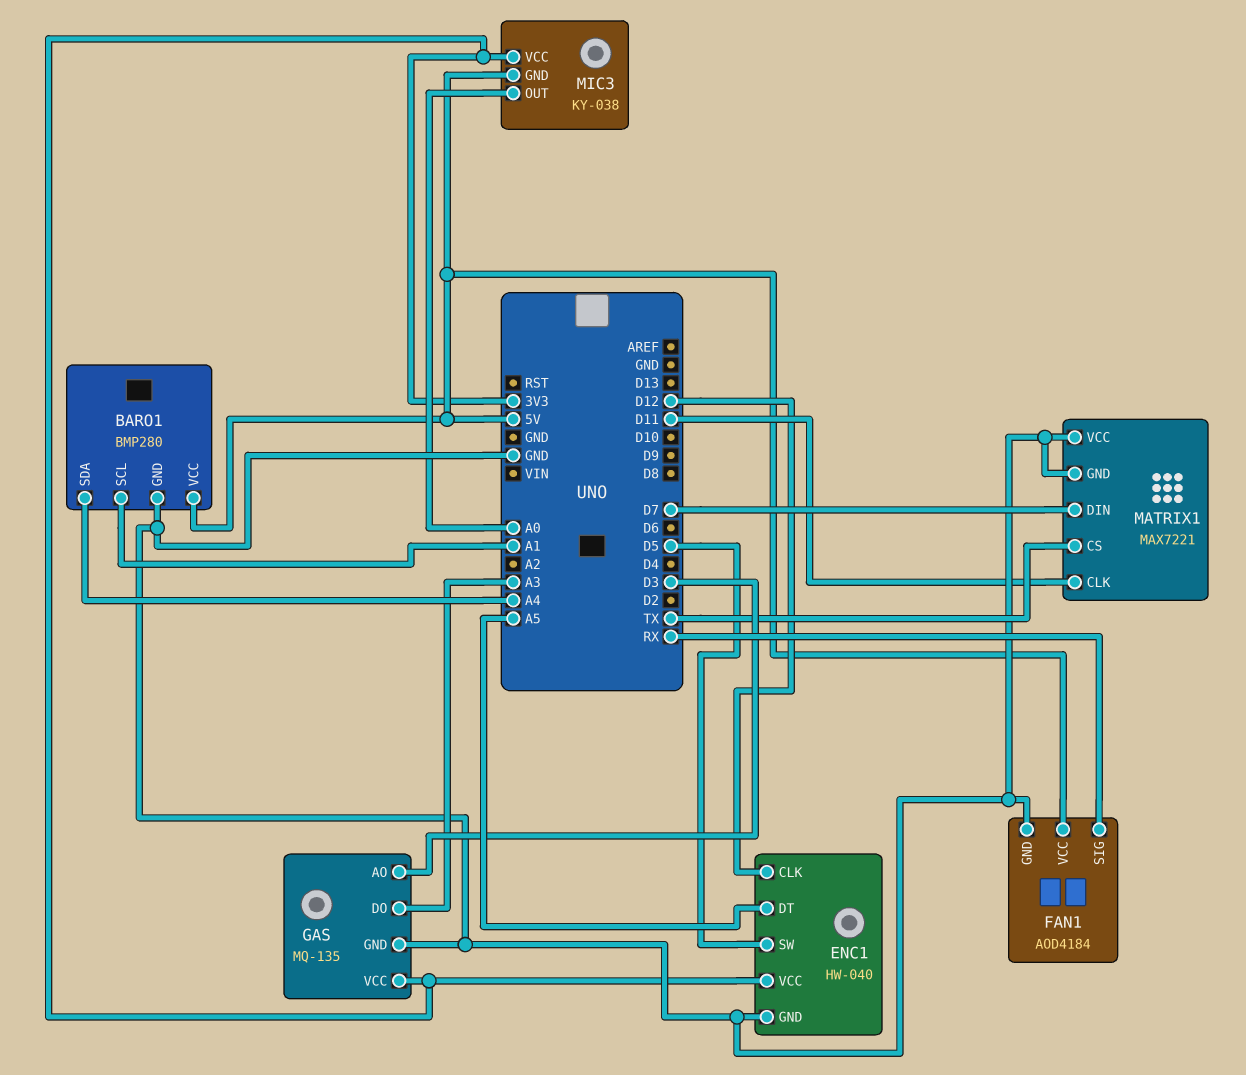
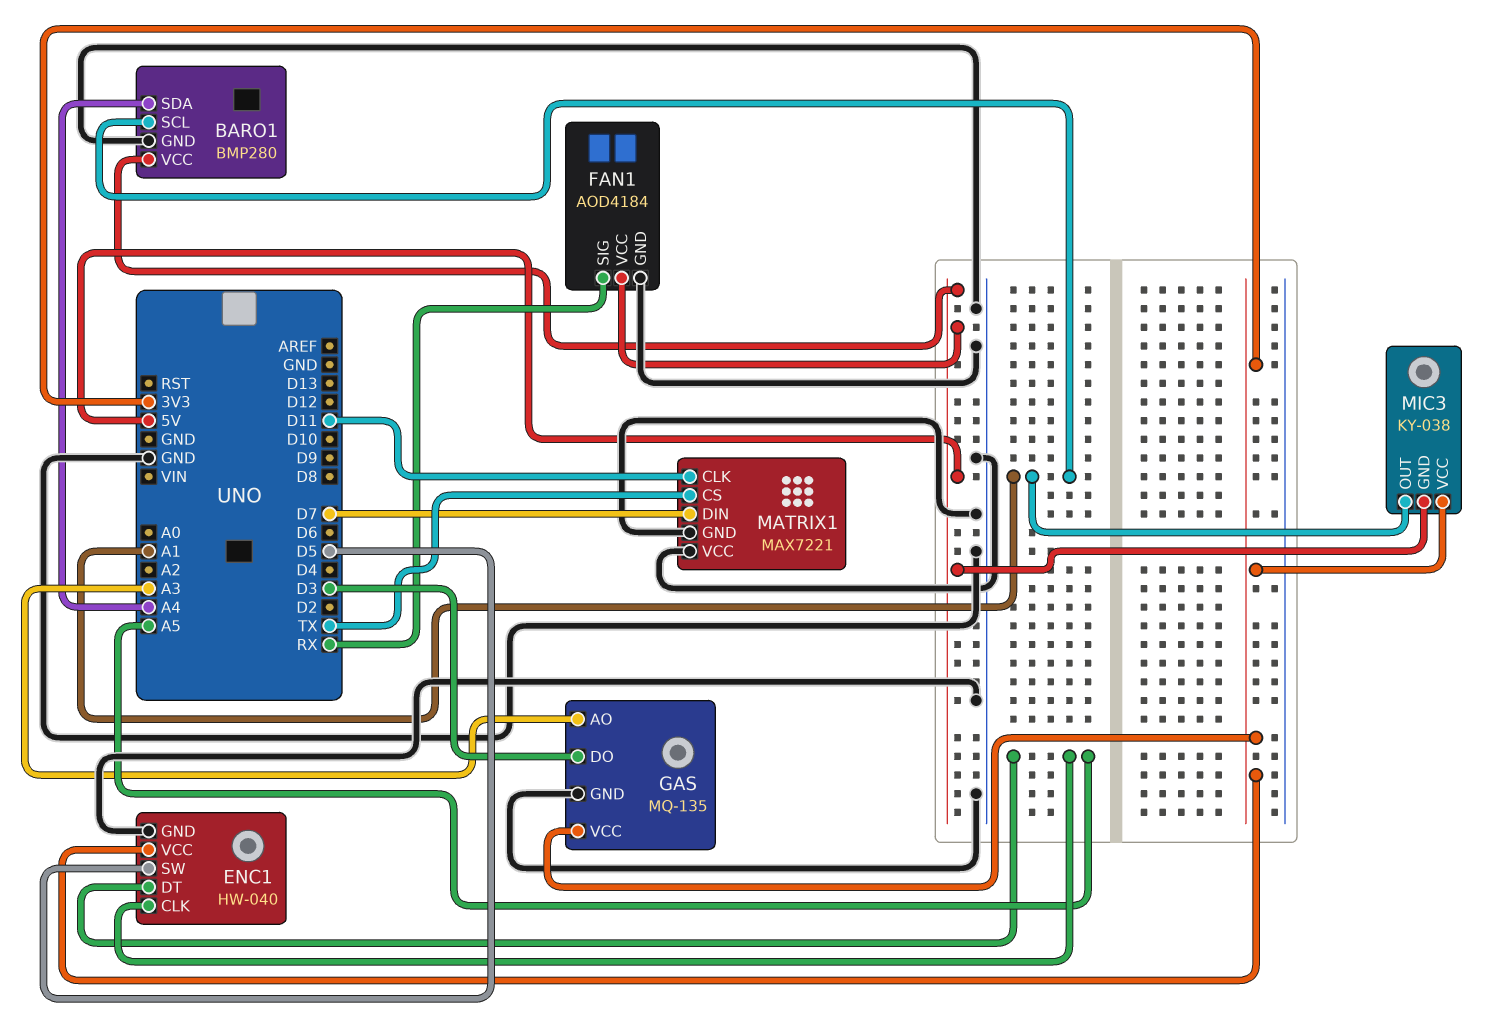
ENC1 pin CLK: D12 -> A5
GAS pin AO: D3 -> A3
GAS pin DO: A3 -> D3
MIC3 pin OUT: A0 -> A1

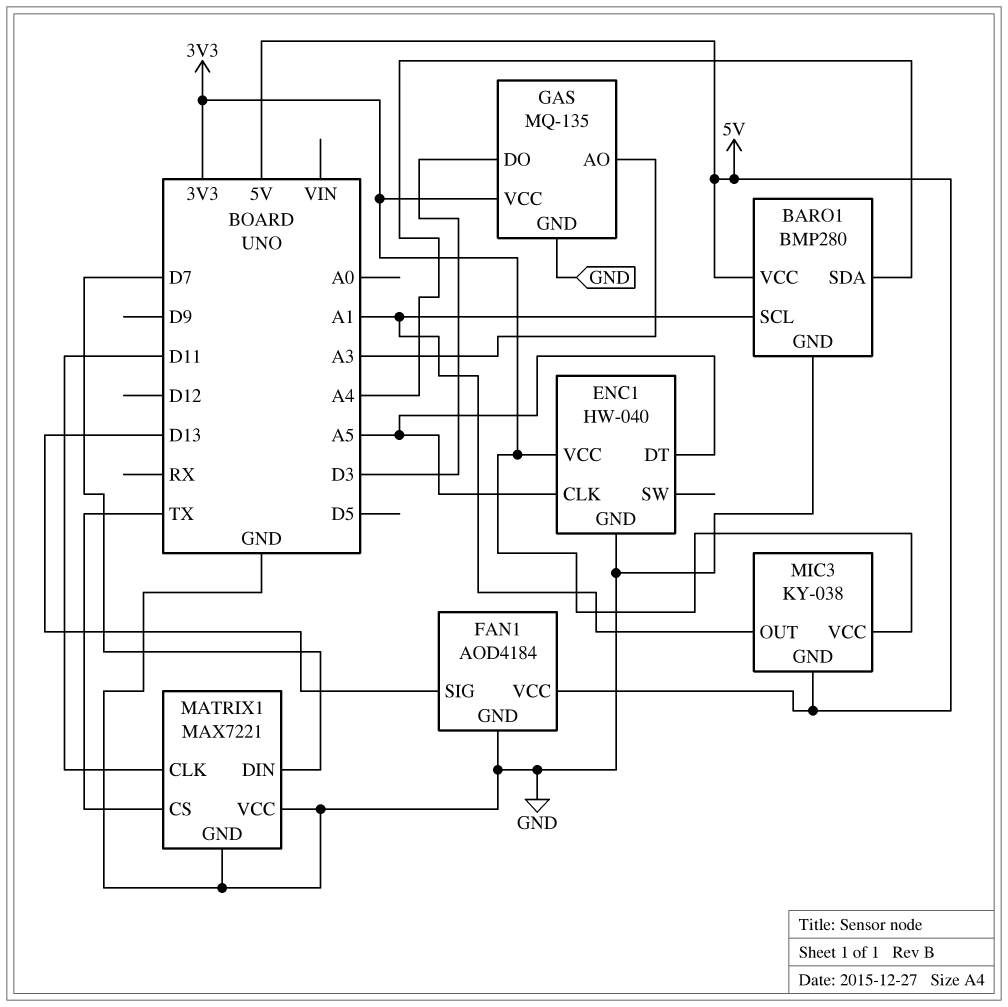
ENC1 pin SW: D5 -> none
FAN1 pin SIG: RX -> D13

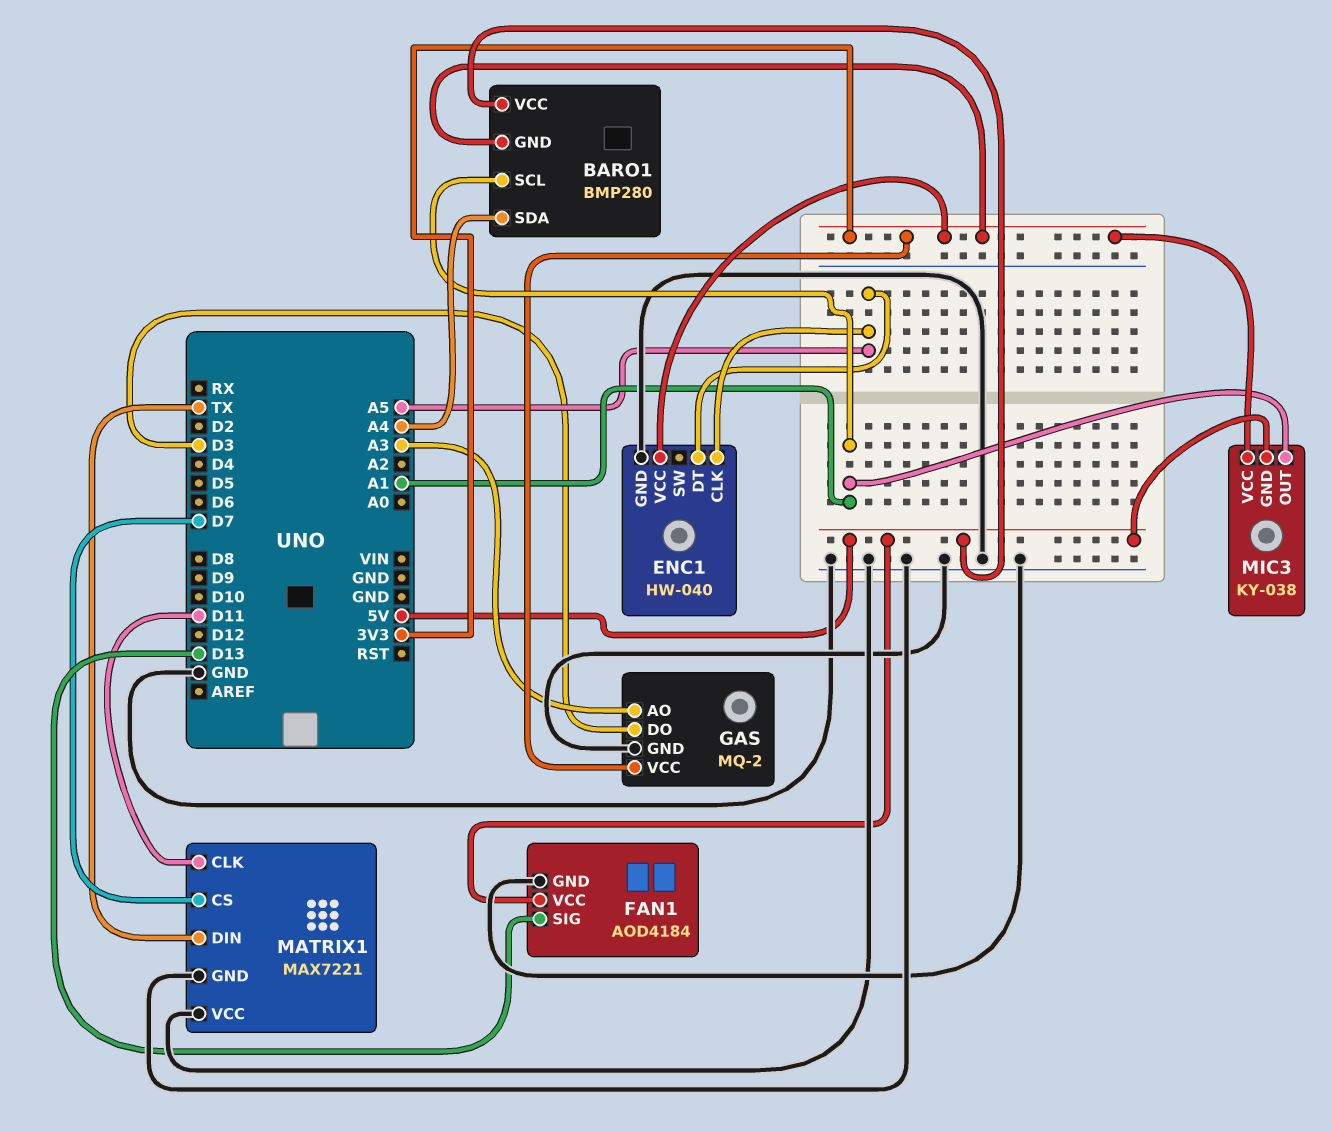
BARO1 pin GND: GND -> 3V3
GAS: MQ-135 -> MQ-2
MATRIX1 pin CS: TX -> D7
MATRIX1 pin DIN: D7 -> TX

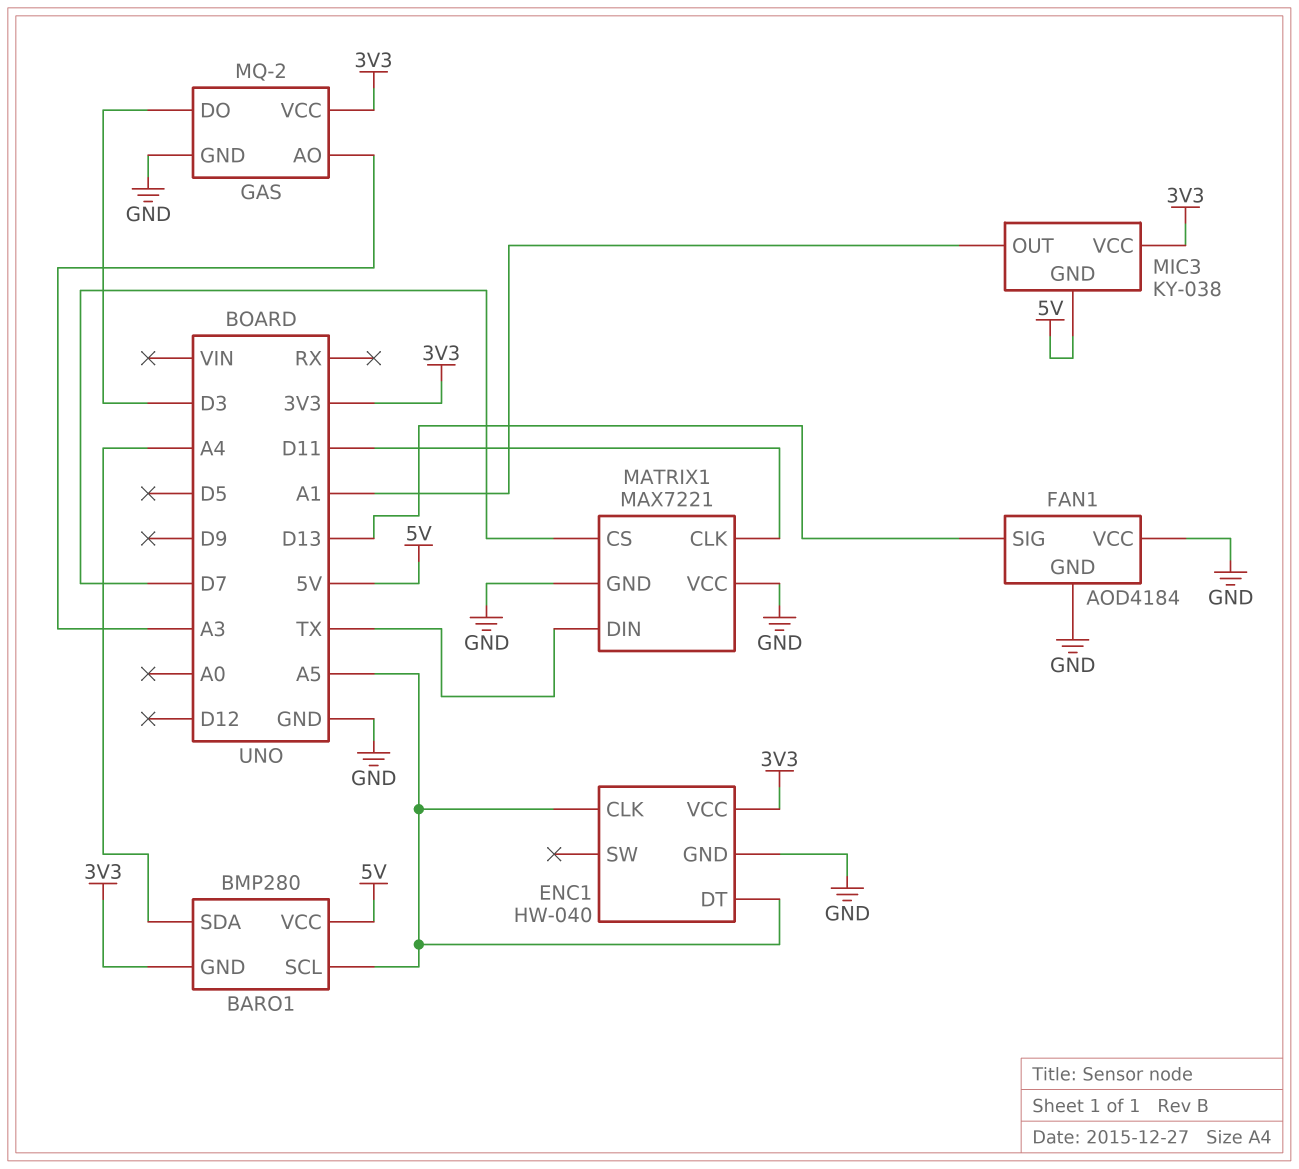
BARO1 pin SCL: A1 -> A5
FAN1 pin VCC: 5V -> GND

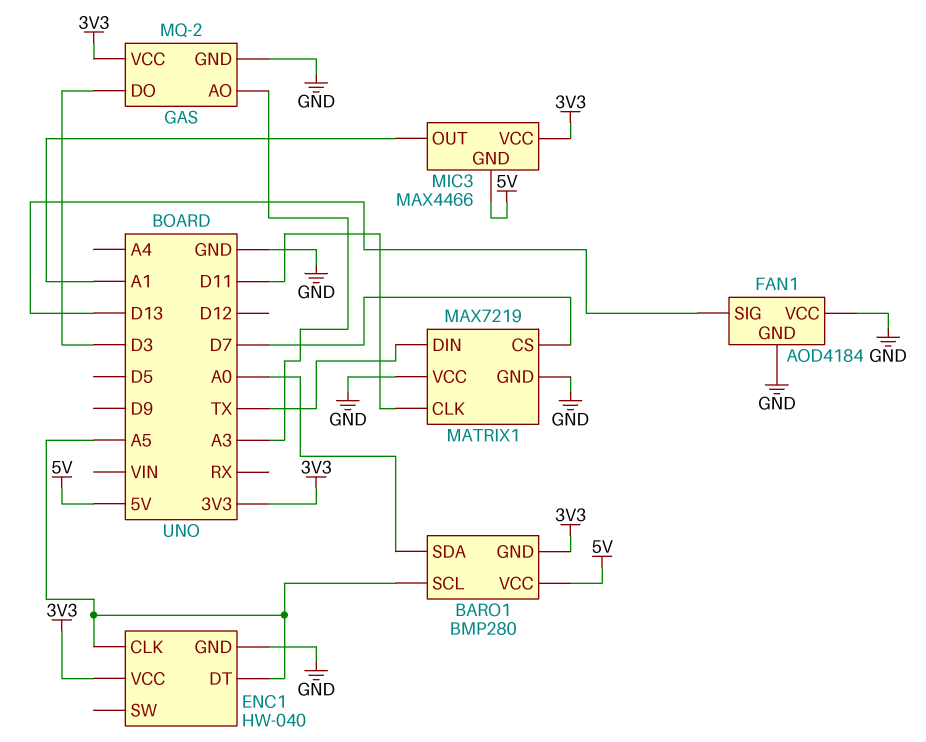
BARO1 pin SDA: A4 -> A0
MATRIX1: MAX7221 -> MAX7219
MIC3: KY-038 -> MAX4466

